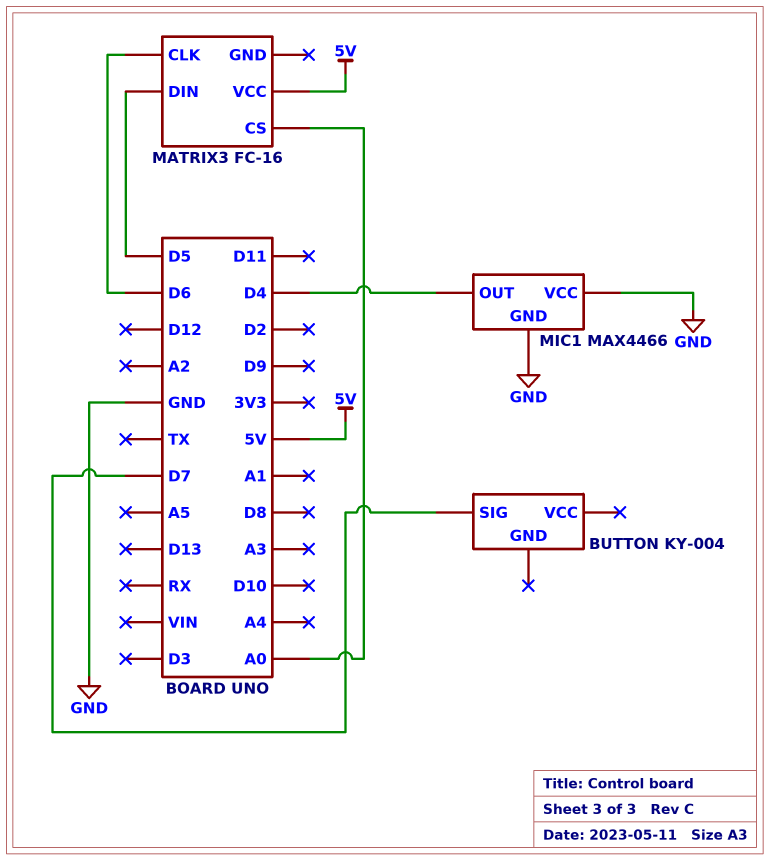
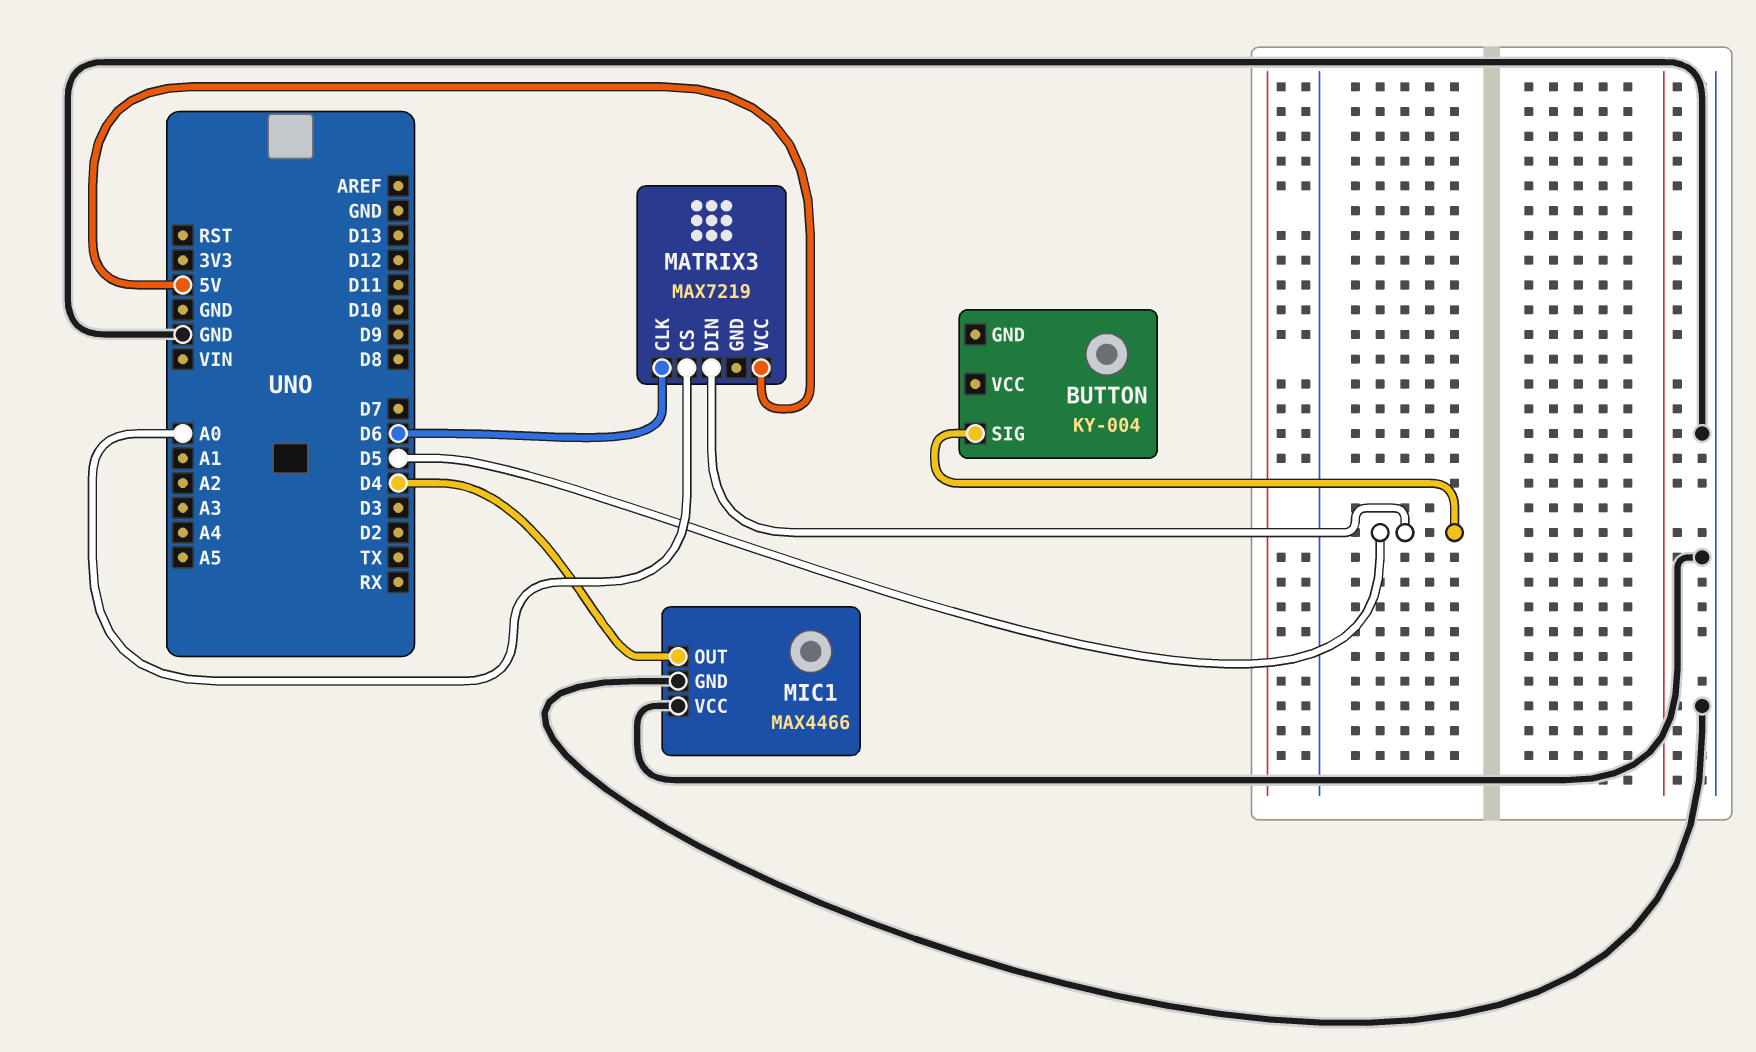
BUTTON pin SIG: D7 -> D5
MATRIX3: FC-16 -> MAX7219

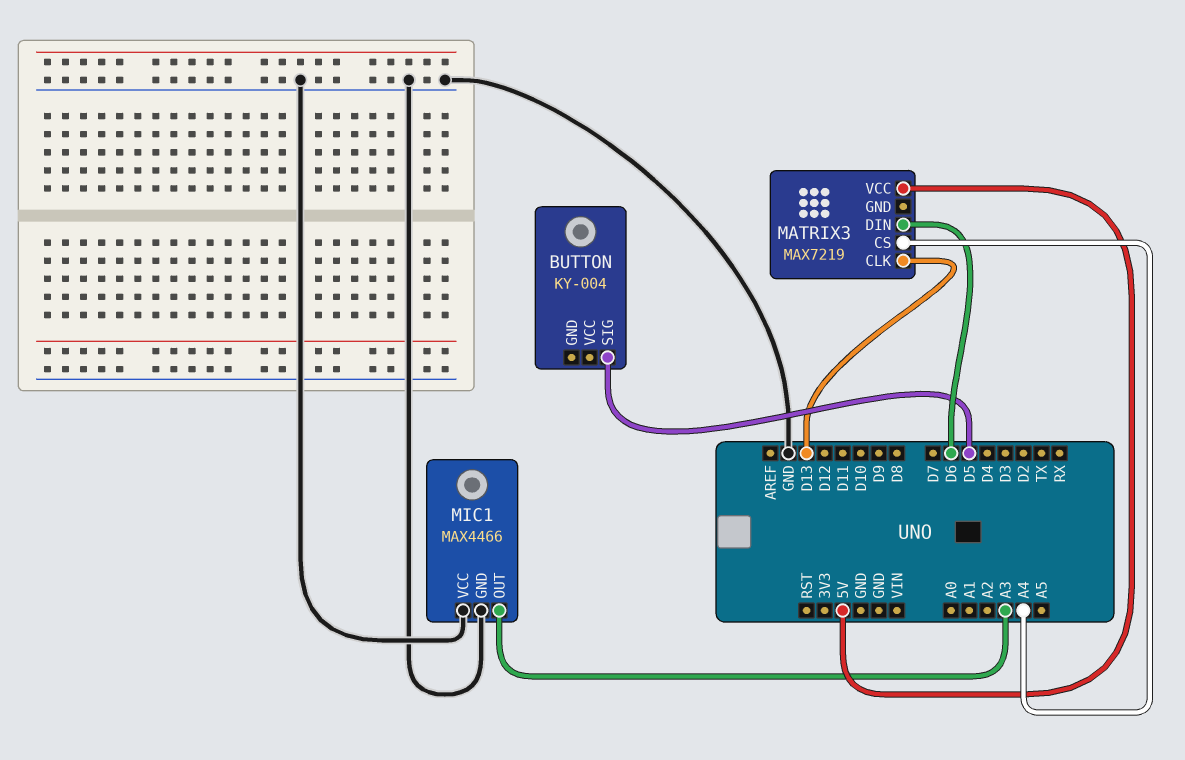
MATRIX3 pin CLK: D6 -> D13
MATRIX3 pin CS: A0 -> A4
MATRIX3 pin DIN: D5 -> D6
MIC1 pin OUT: D4 -> A3

